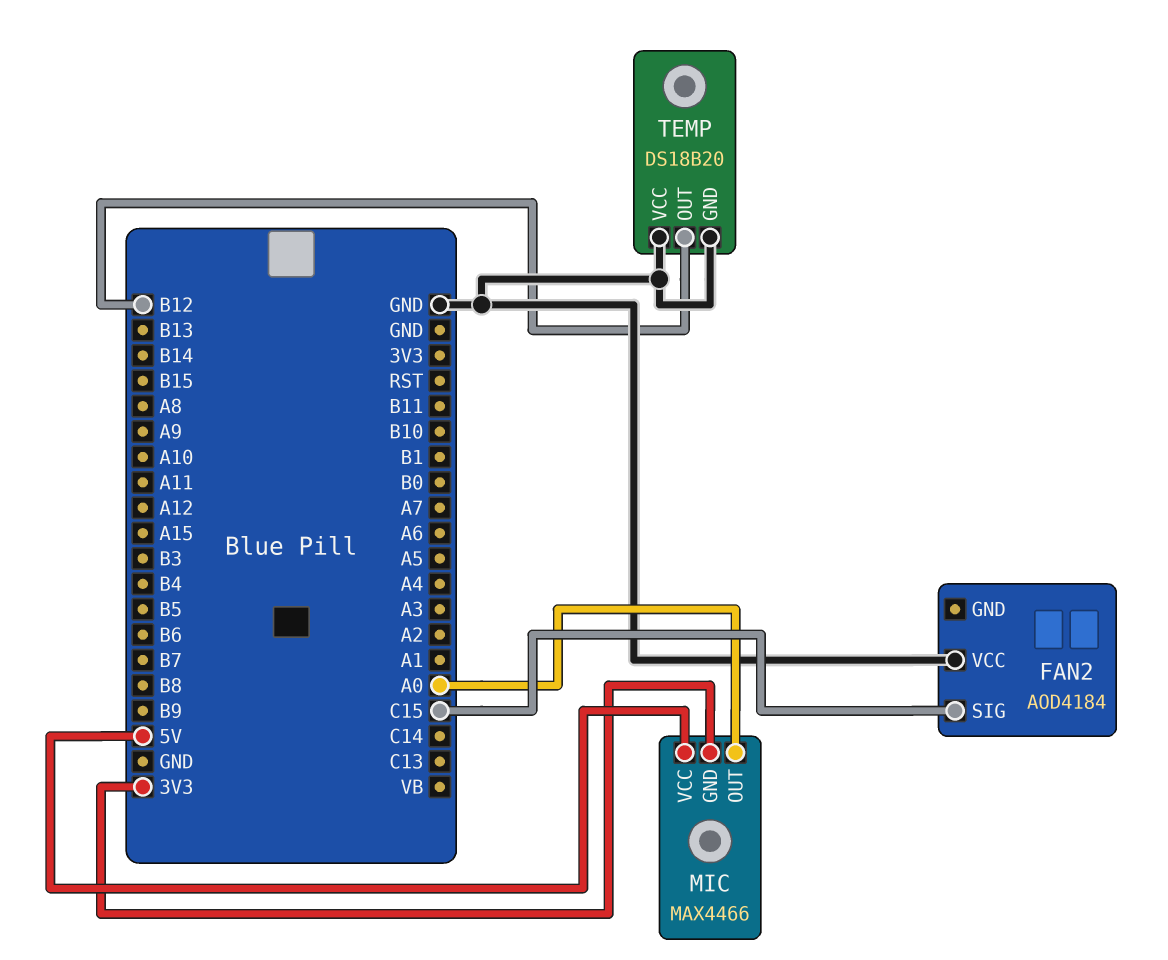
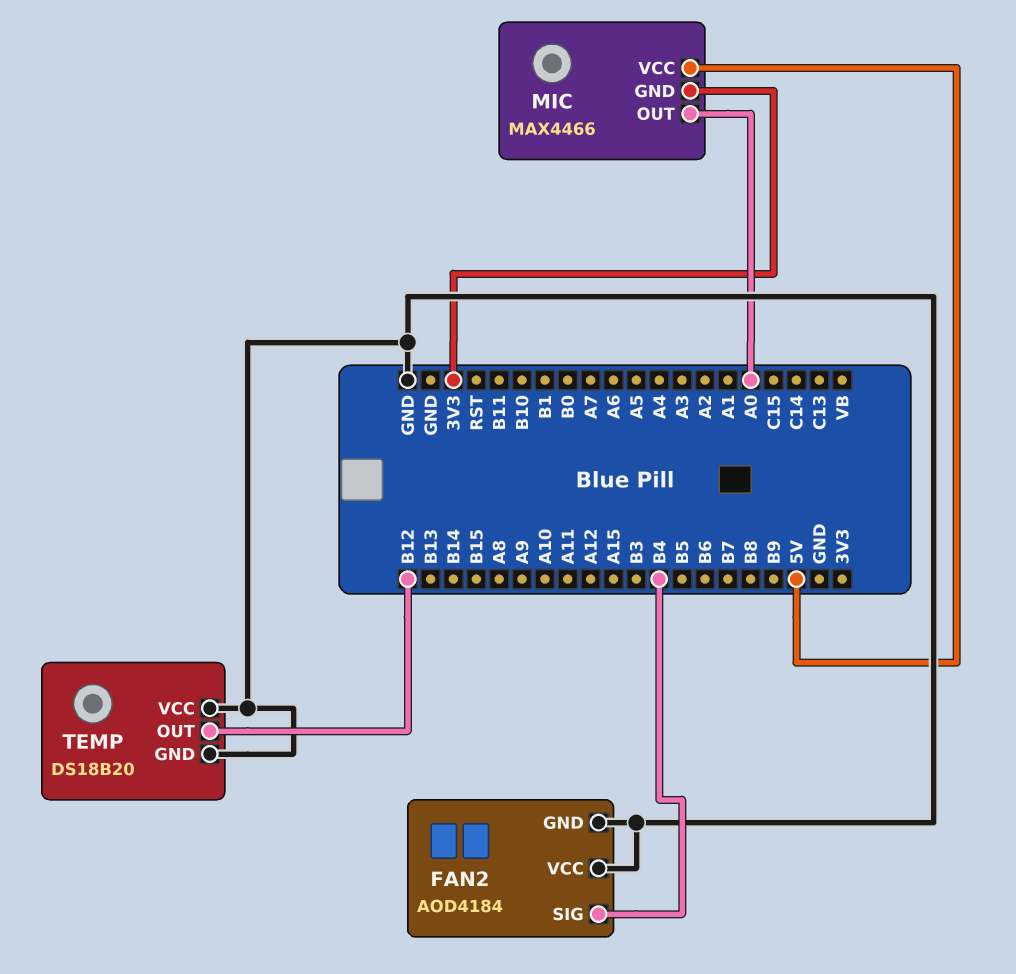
FAN2 pin GND: none -> GND
FAN2 pin SIG: C15 -> B4

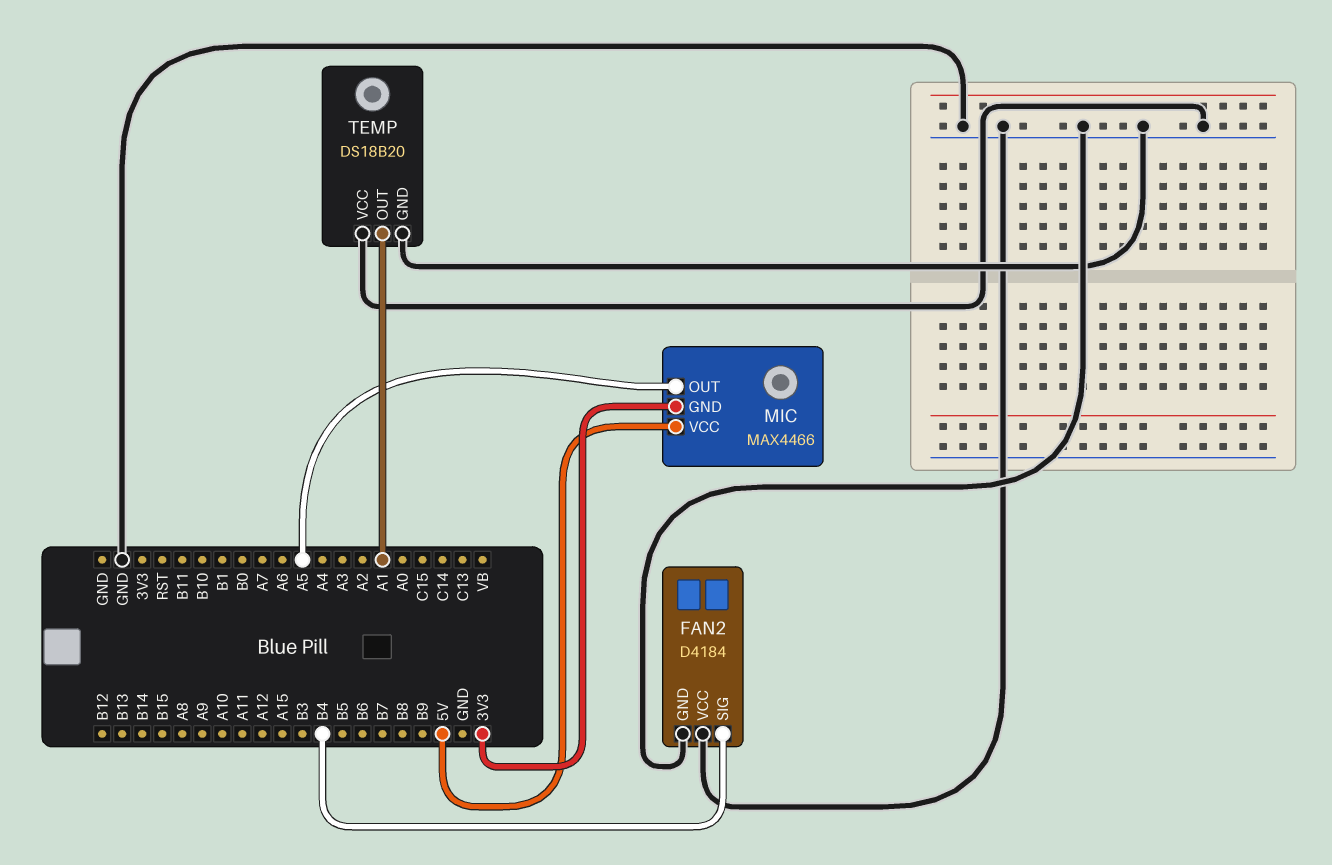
FAN2: AOD4184 -> D4184
MIC pin OUT: A0 -> A5
TEMP pin OUT: B12 -> A1

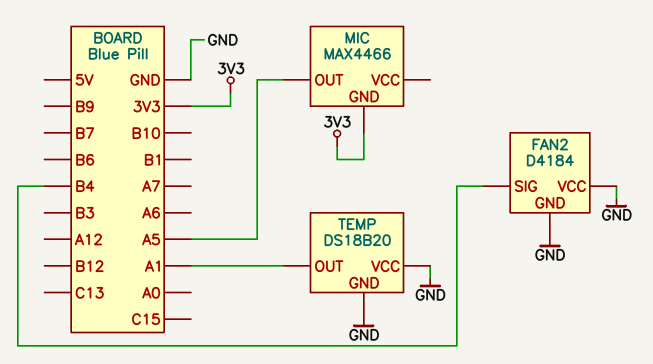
MIC pin VCC: 5V -> none

